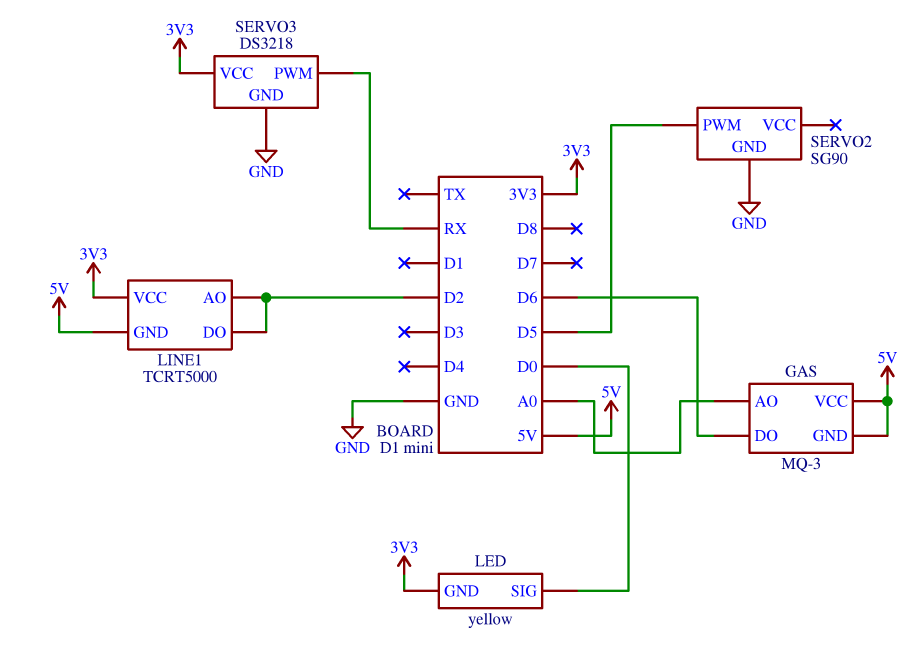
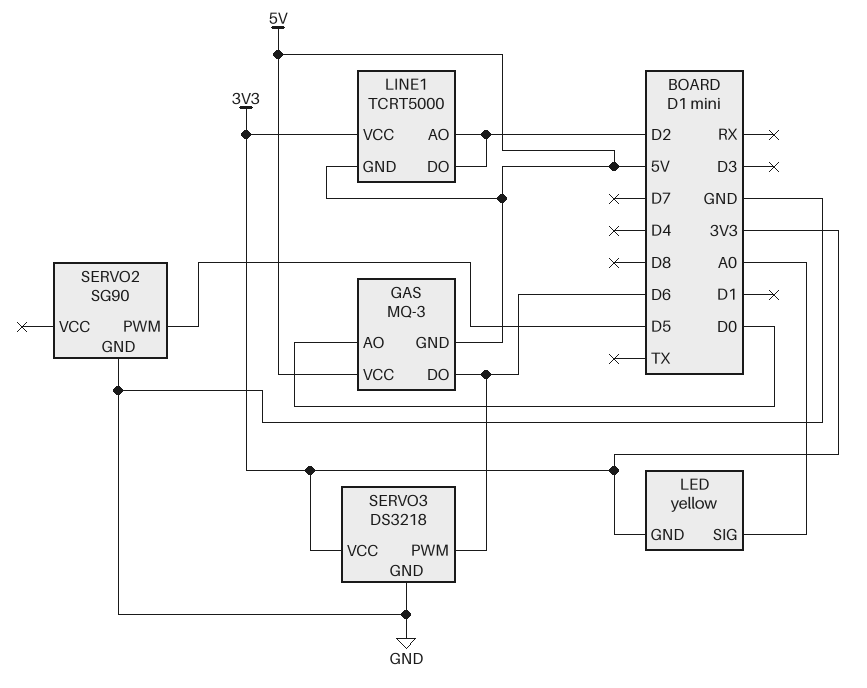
GAS pin AO: A0 -> D0
LED pin SIG: D0 -> A0
SERVO3 pin PWM: RX -> D6

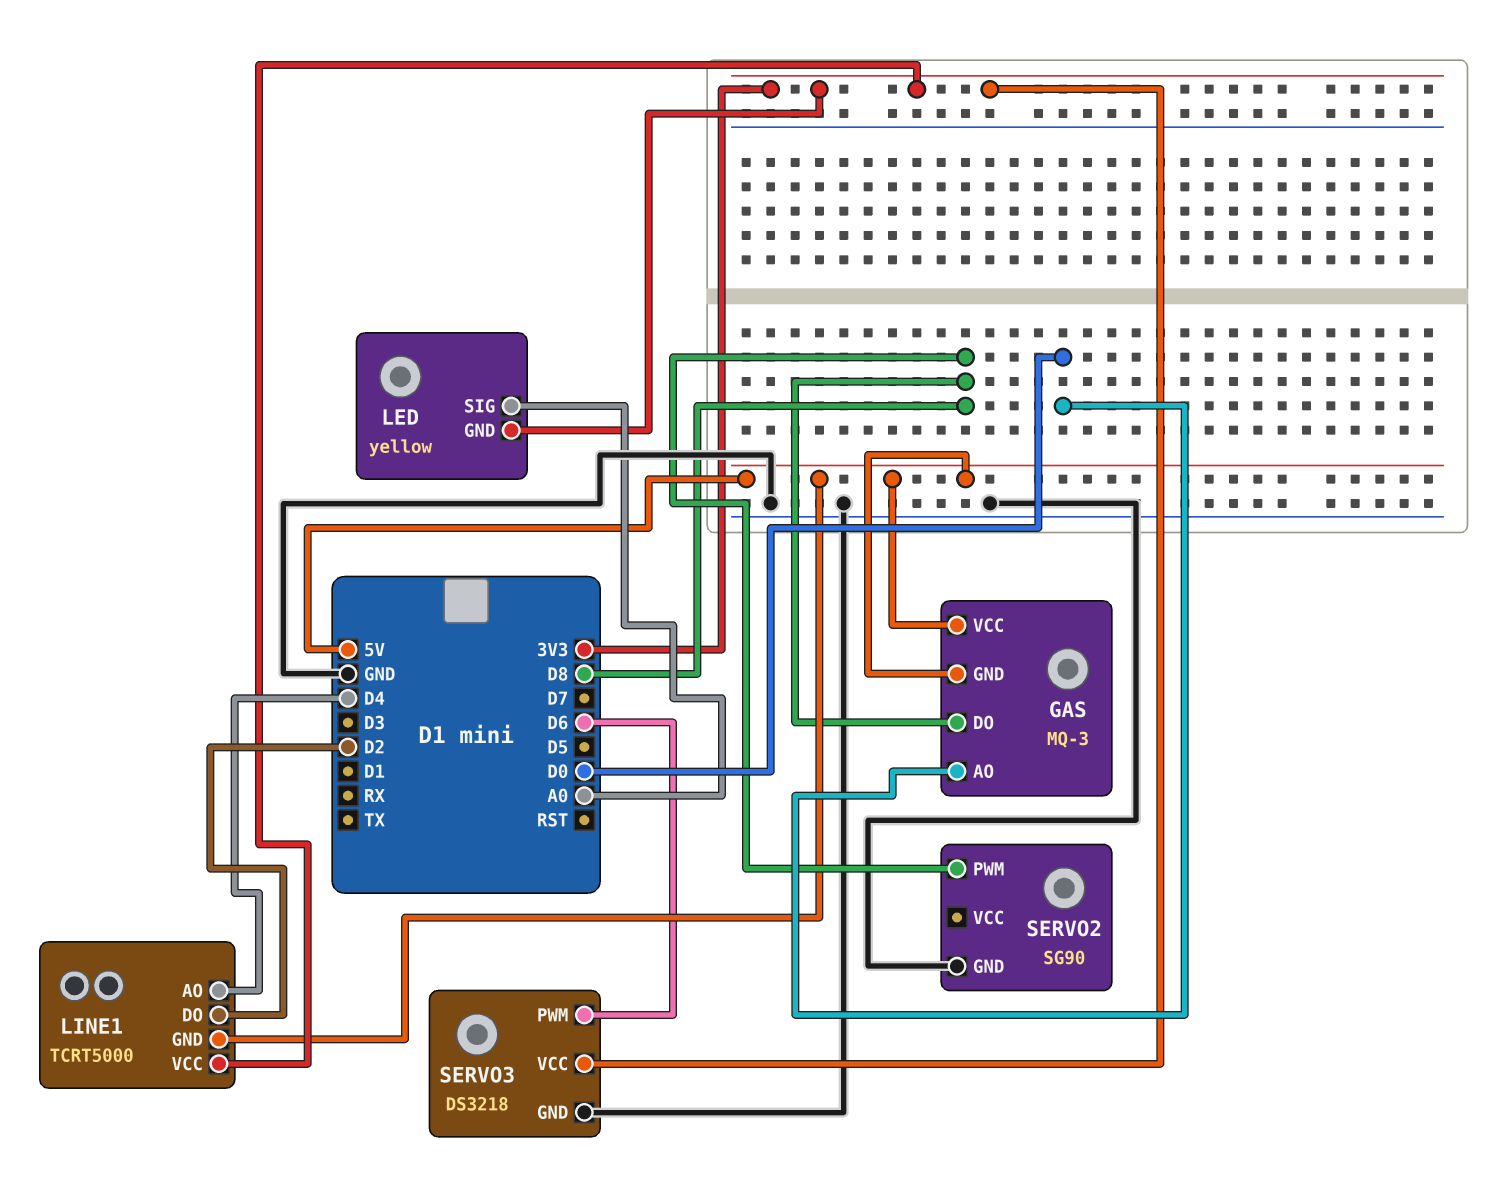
GAS pin DO: D6 -> D8
LINE1 pin AO: D2 -> D4
SERVO2 pin PWM: D5 -> D8

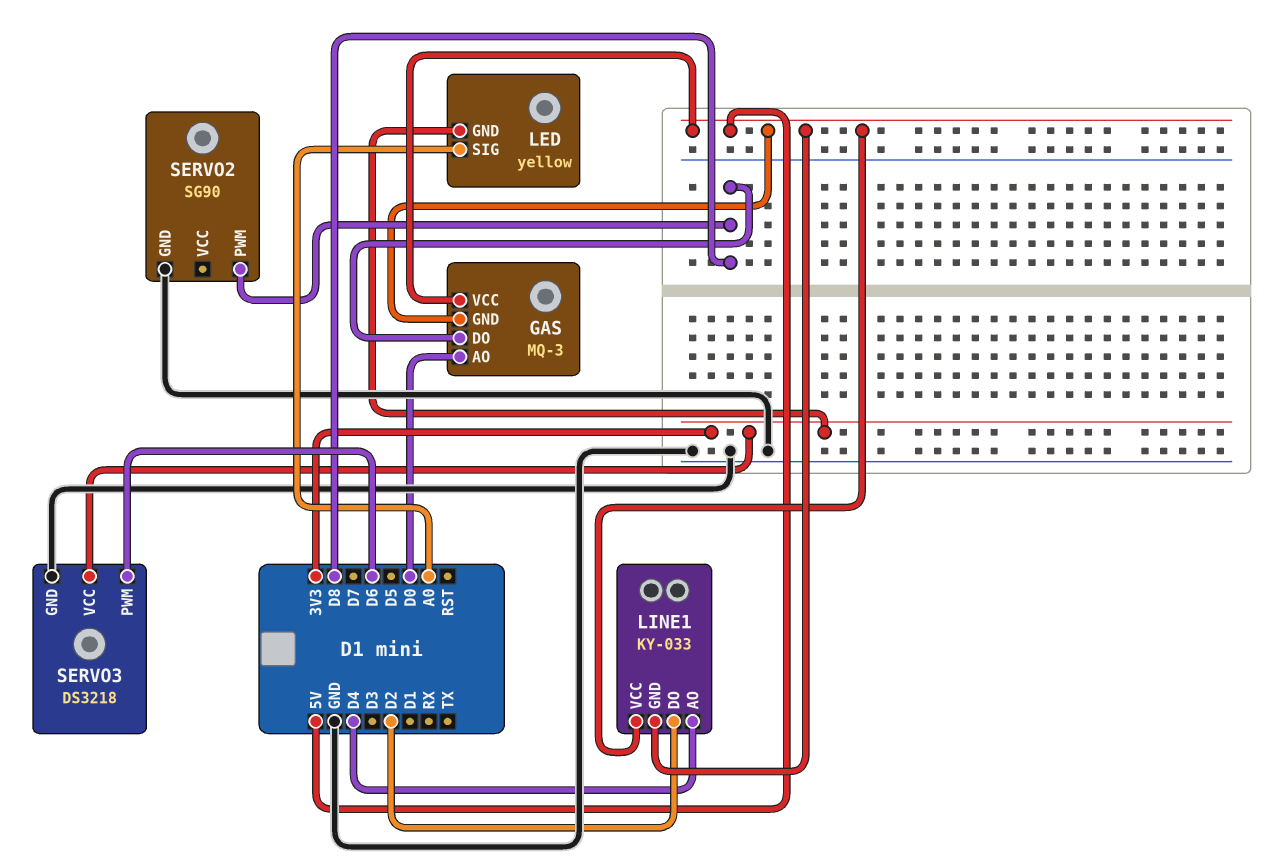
LINE1: TCRT5000 -> KY-033
LINE1 pin VCC: 3V3 -> 5V

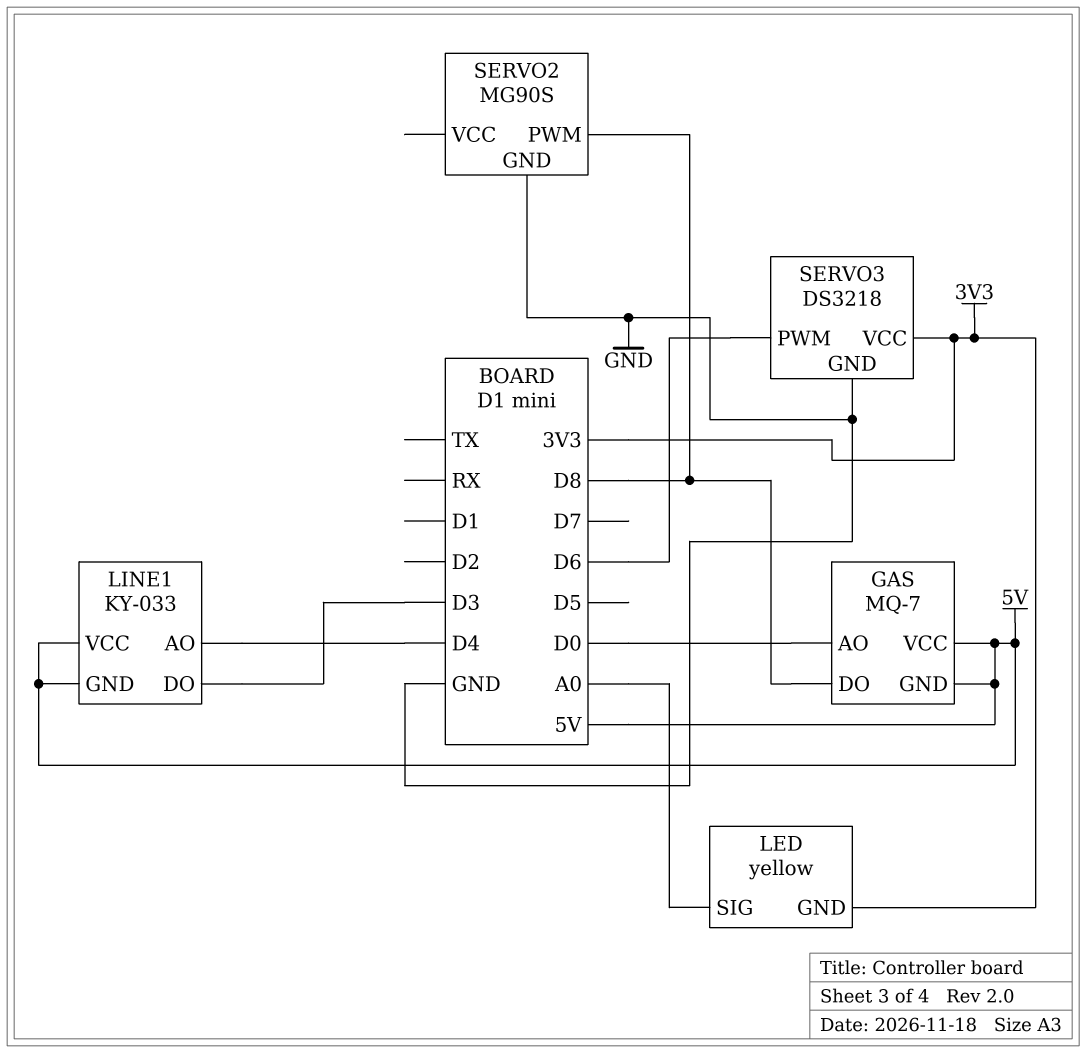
GAS: MQ-3 -> MQ-7
LINE1 pin DO: D2 -> D3
SERVO2: SG90 -> MG90S

